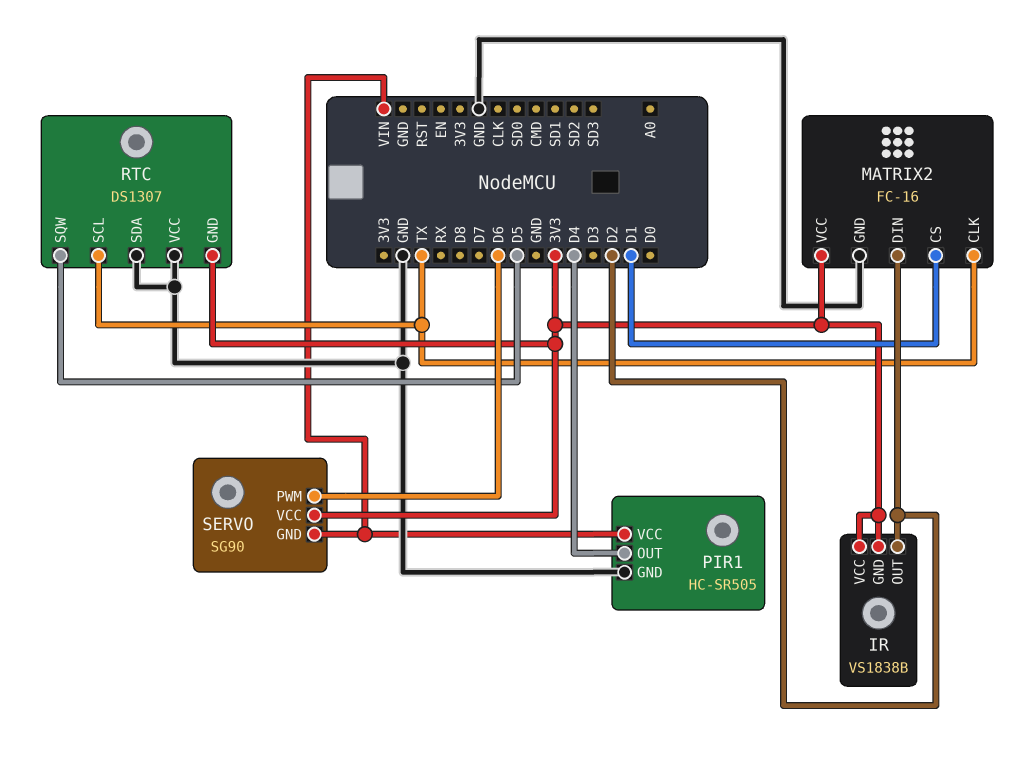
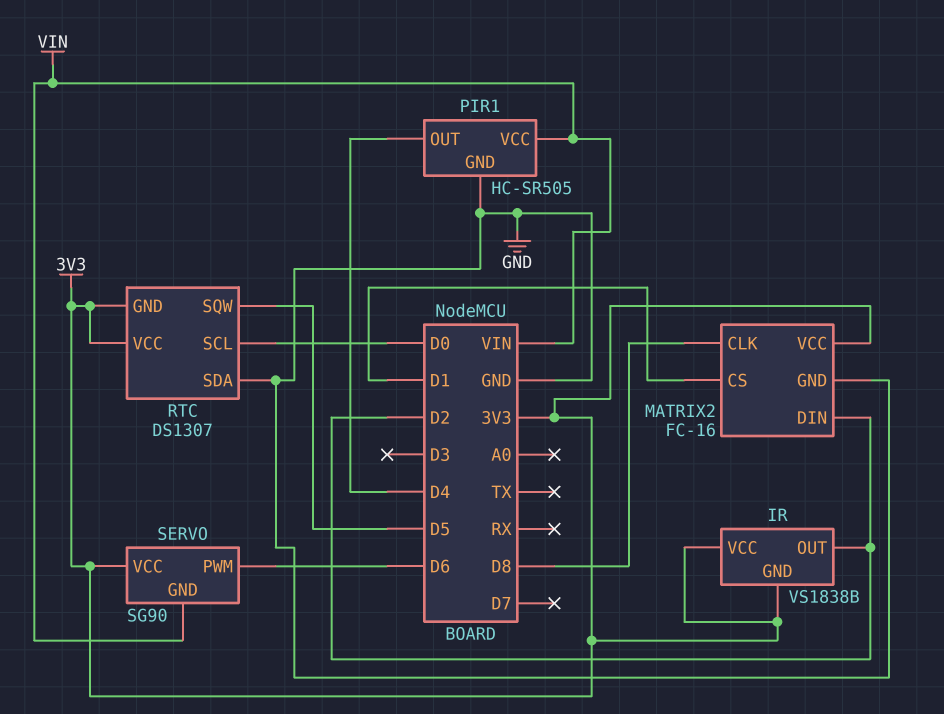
MATRIX2 pin CLK: TX -> D8
RTC pin SCL: TX -> D0
RTC pin VCC: GND -> 3V3

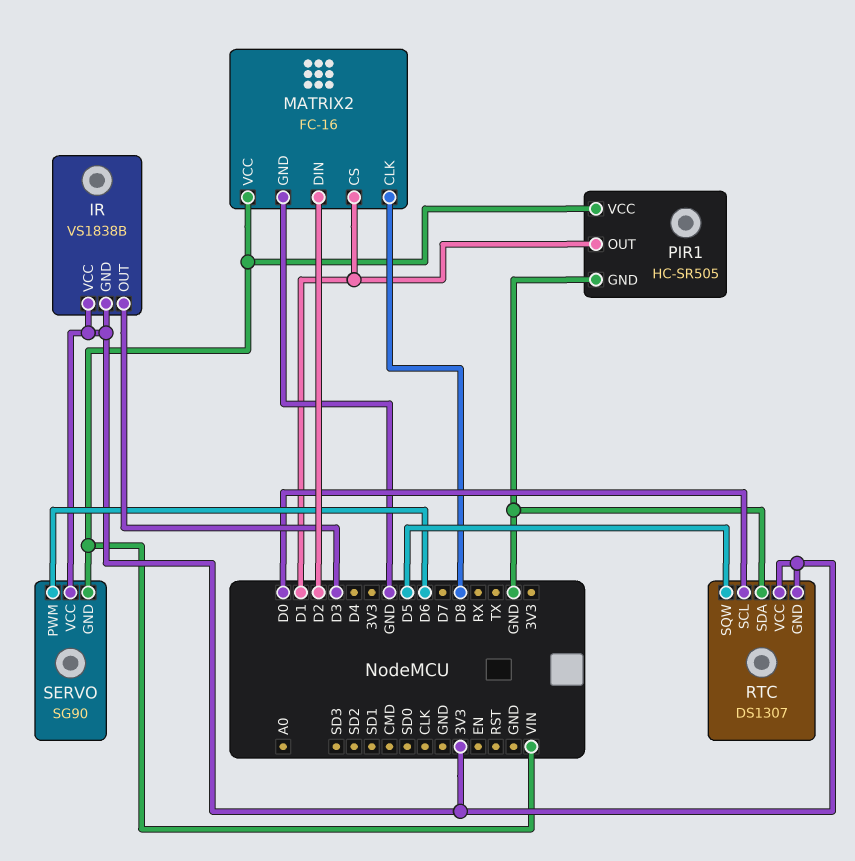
IR pin OUT: D2 -> D3
MATRIX2 pin VCC: 3V3 -> VIN
PIR1 pin OUT: D4 -> D1

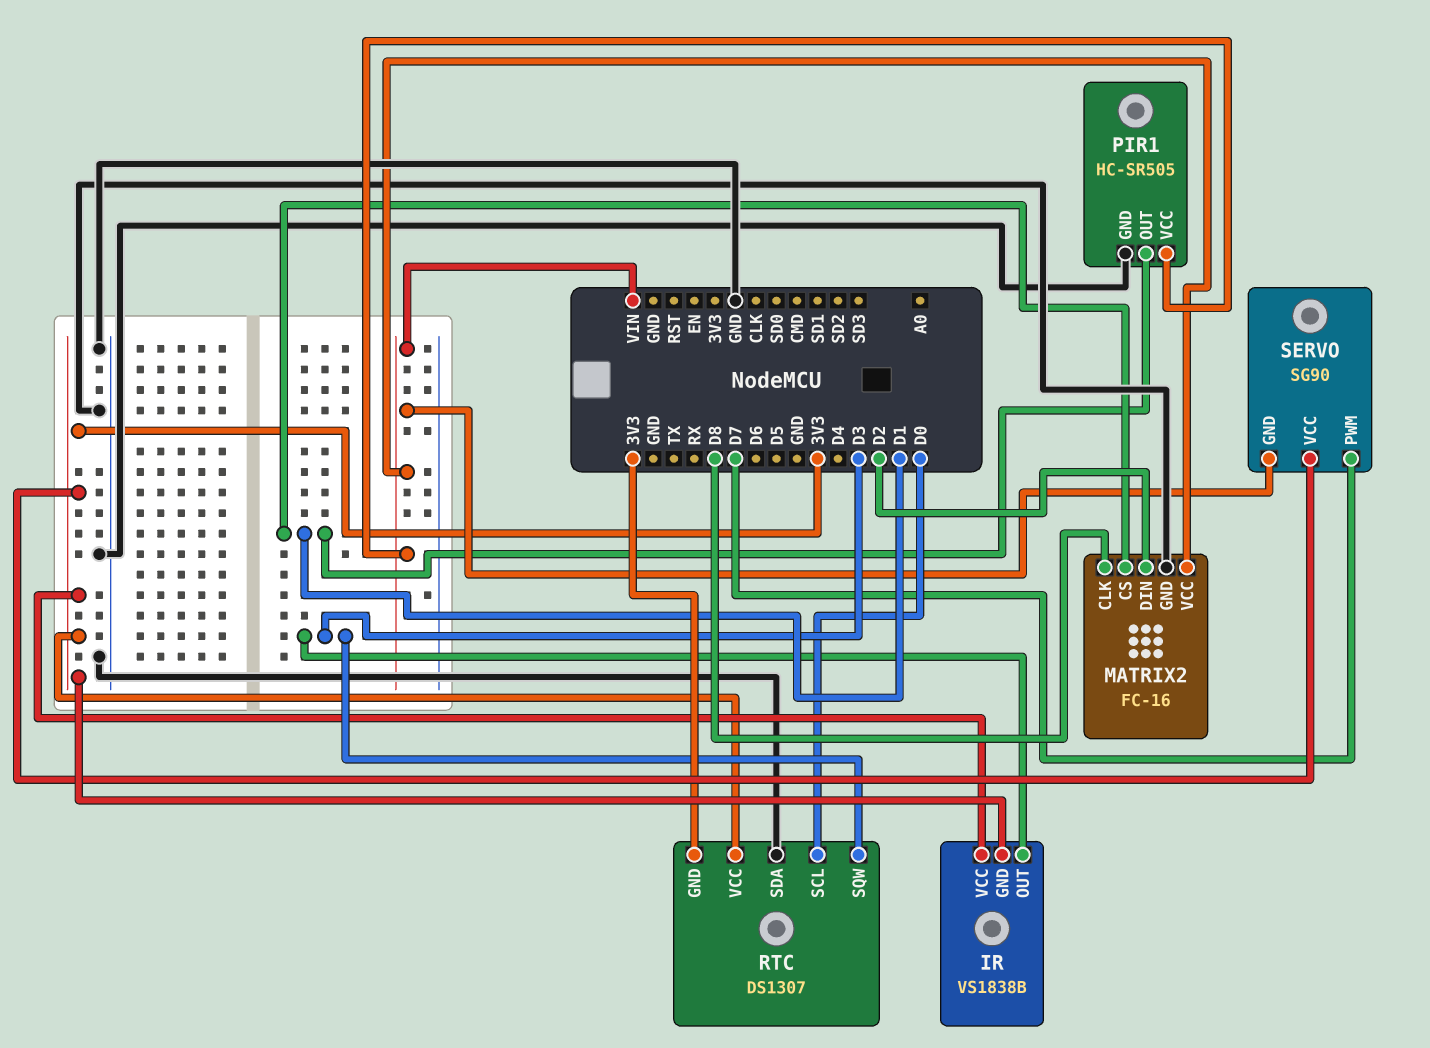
RTC pin SQW: D5 -> D3
SERVO pin PWM: D6 -> D7

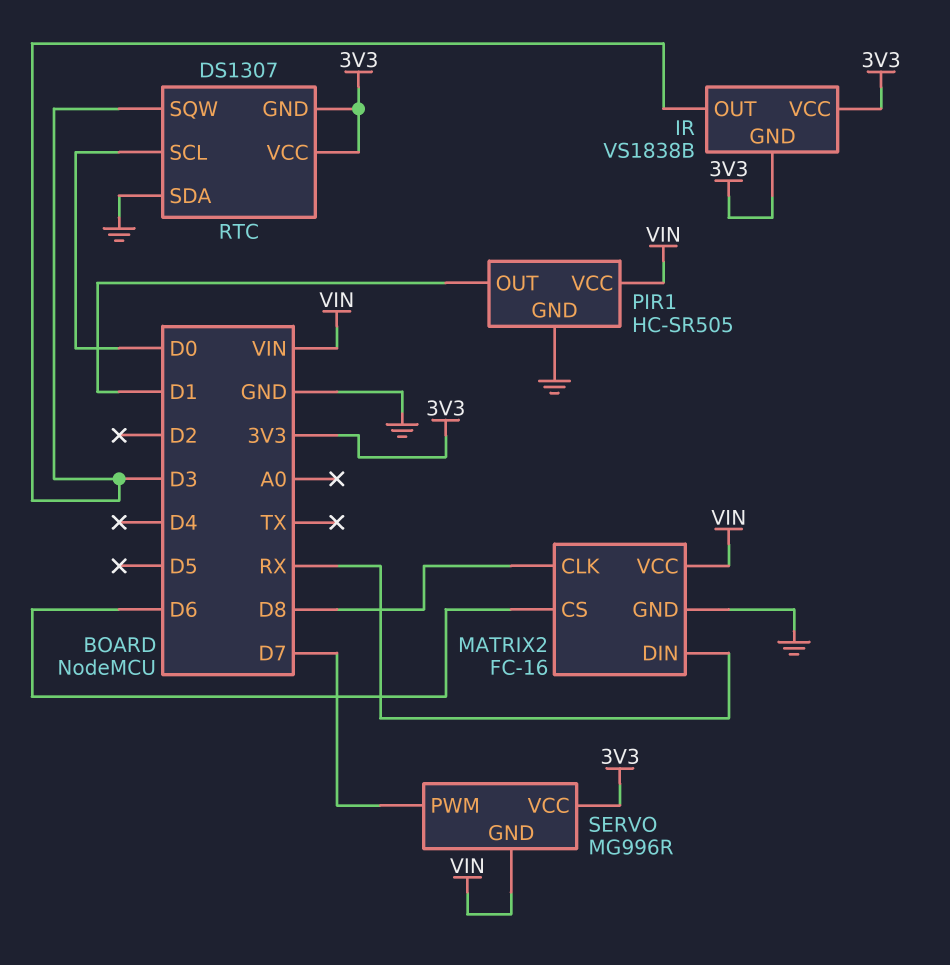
MATRIX2 pin CS: D1 -> D6
MATRIX2 pin DIN: D2 -> RX
SERVO: SG90 -> MG996R

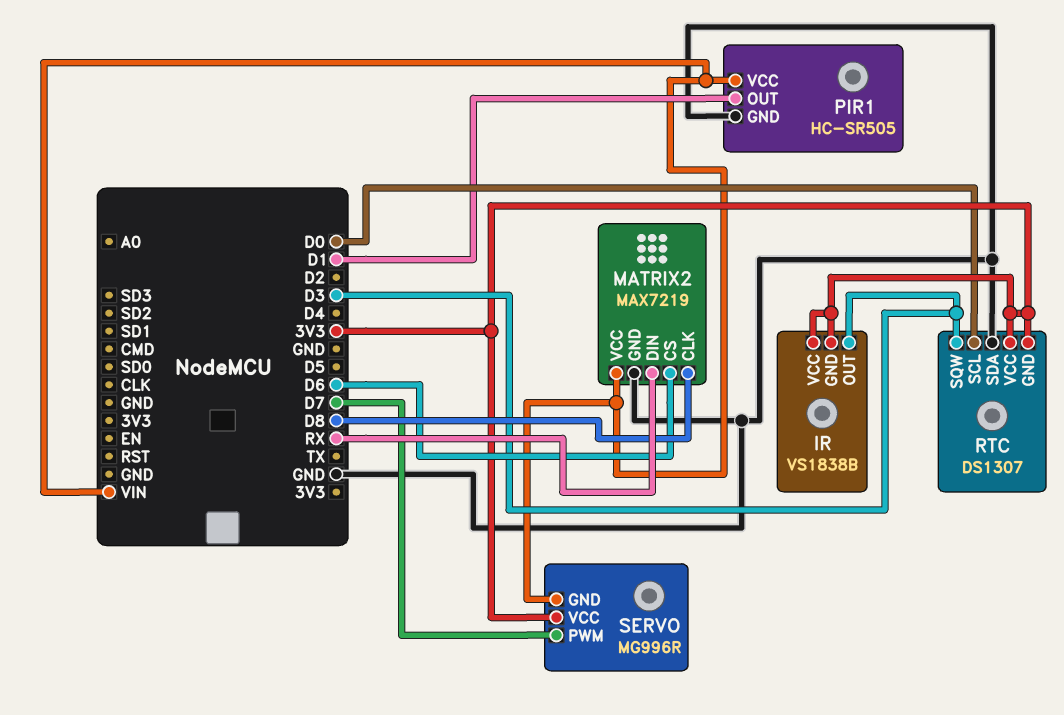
MATRIX2: FC-16 -> MAX7219

